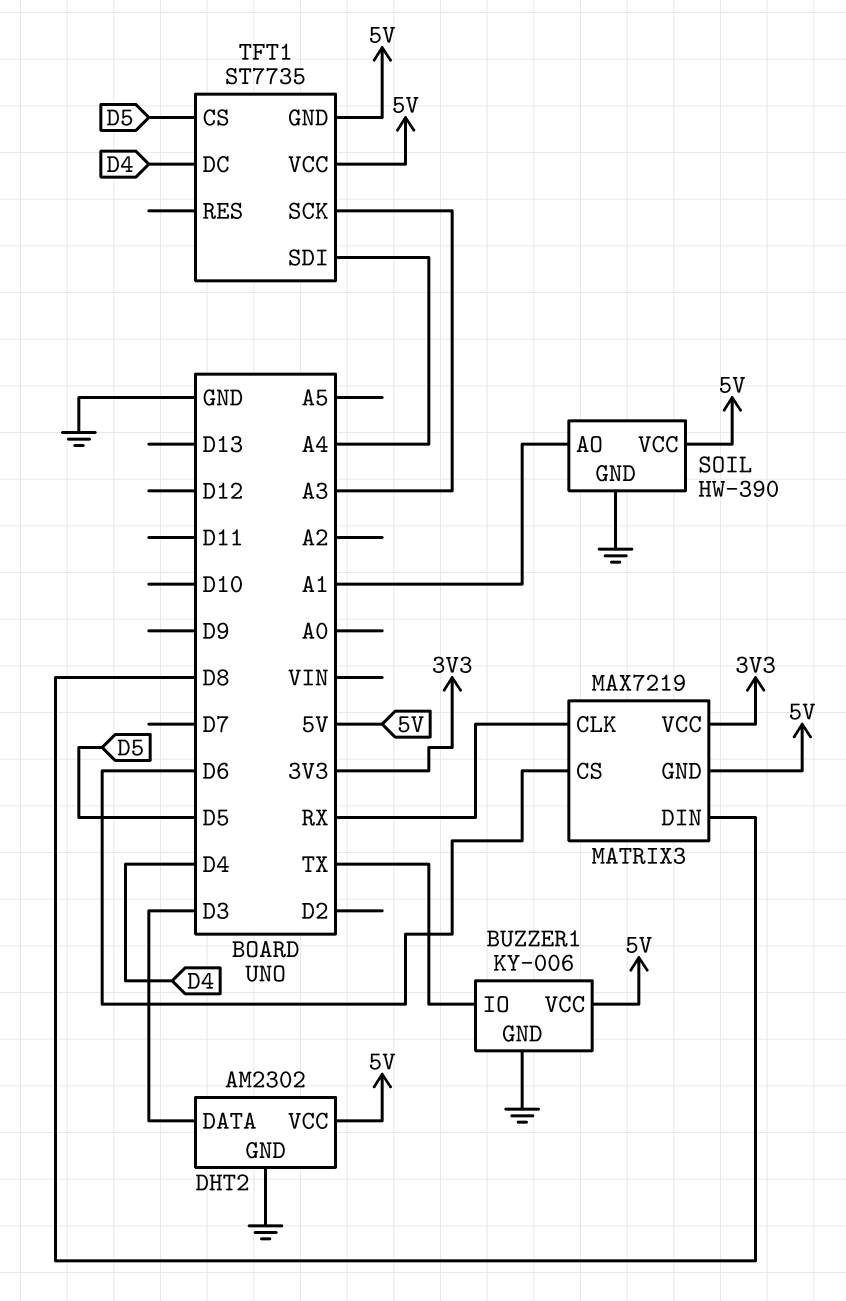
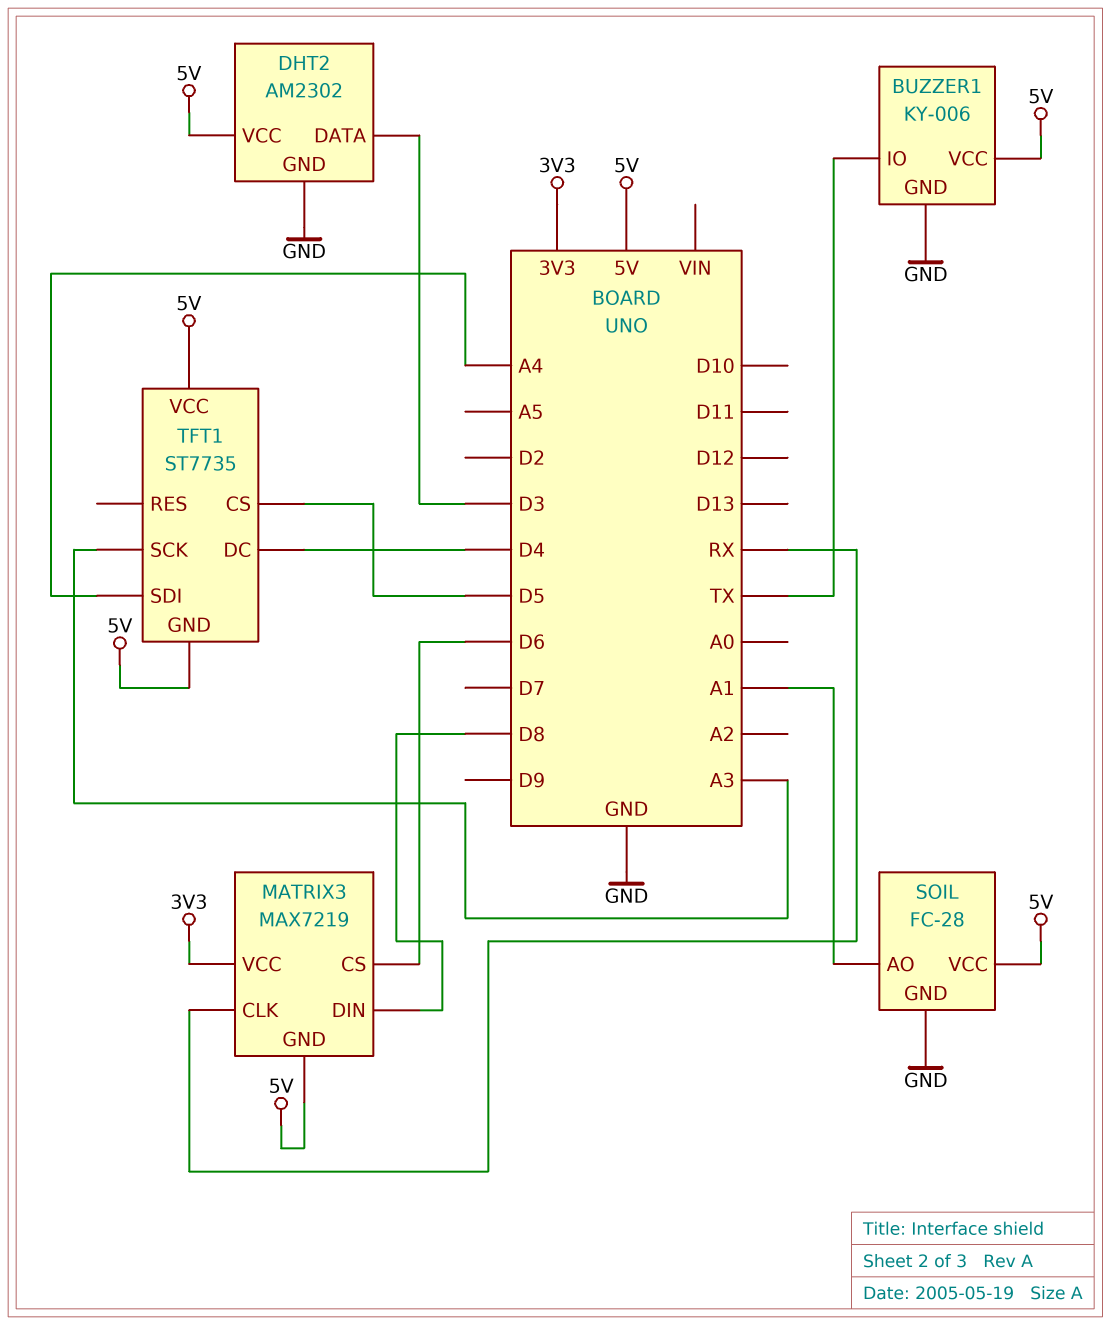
SOIL: HW-390 -> FC-28

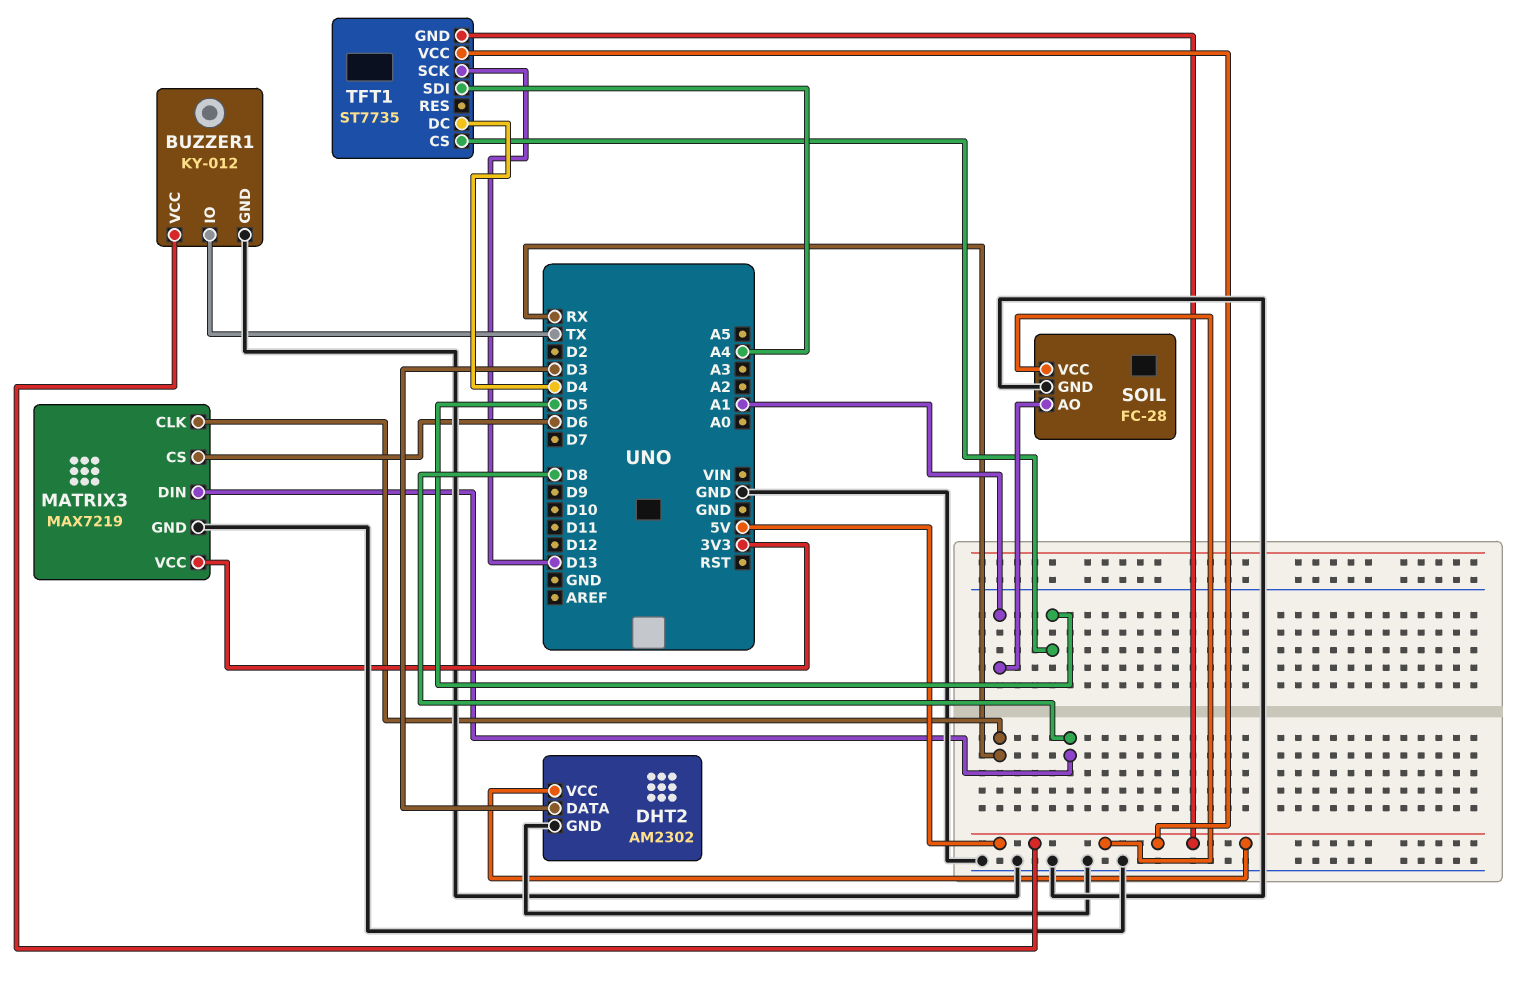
BUZZER1: KY-006 -> KY-012
MATRIX3 pin GND: 5V -> GND
TFT1 pin SCK: A3 -> D13

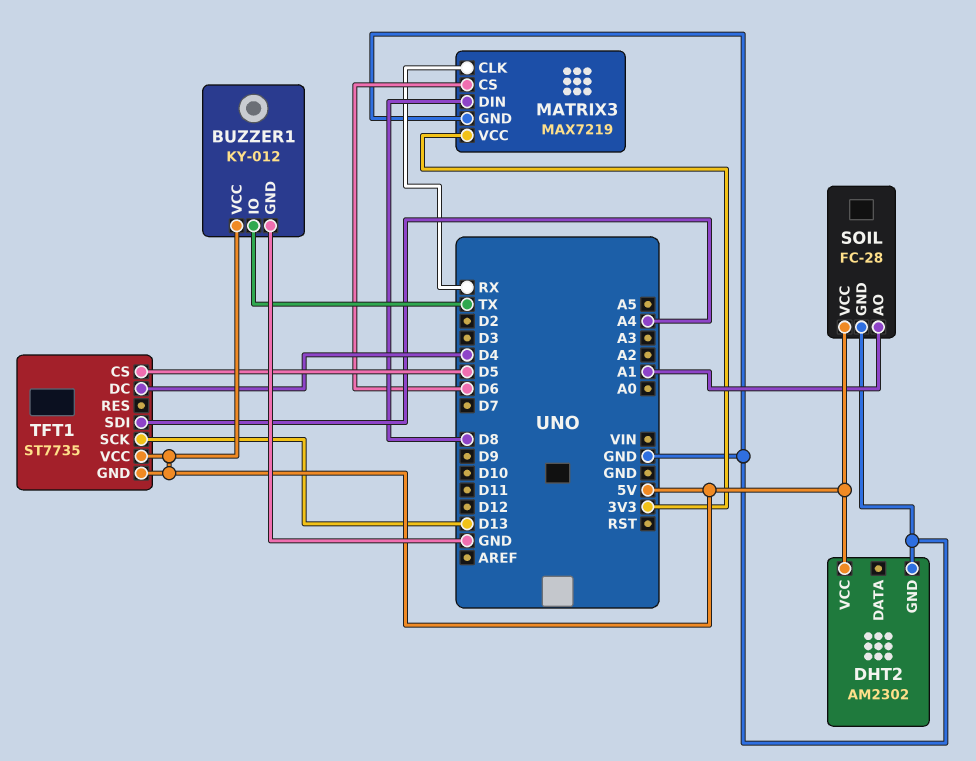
DHT2 pin DATA: D3 -> none

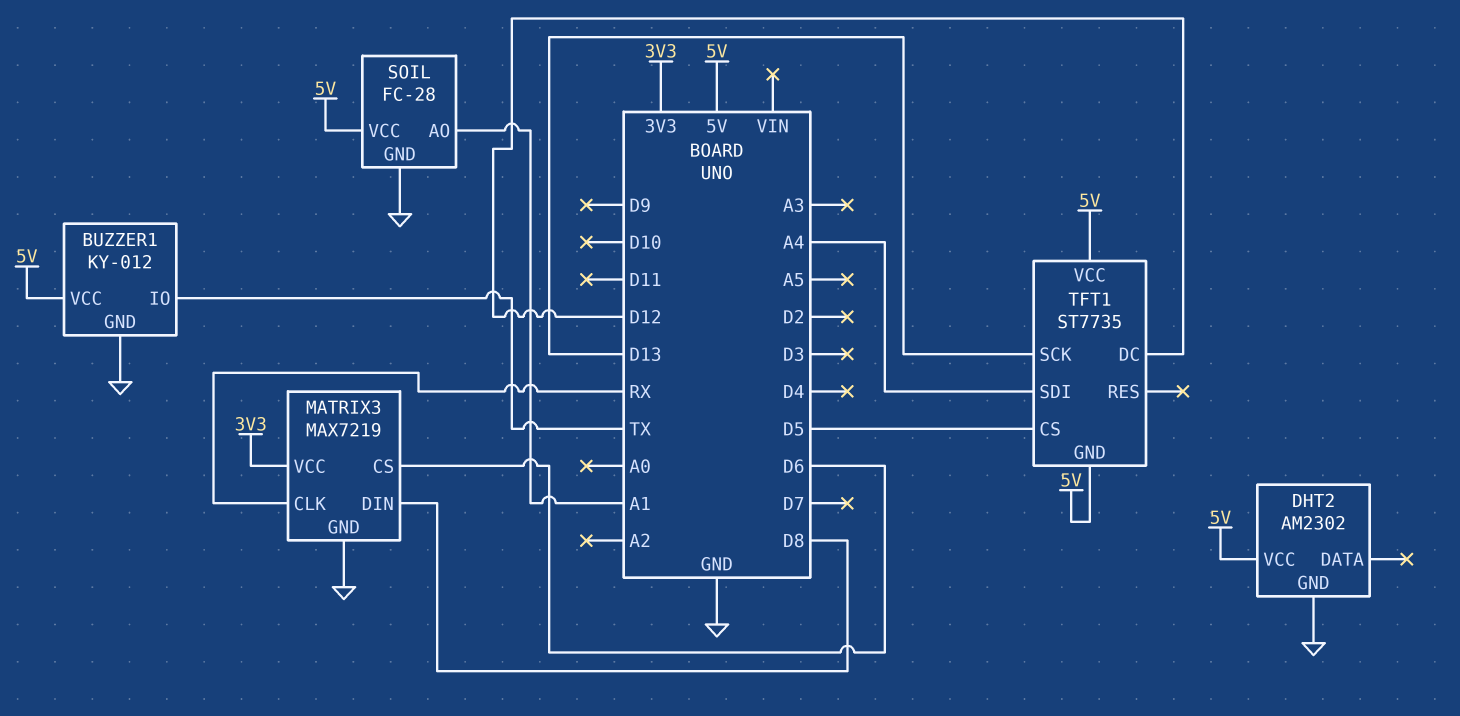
TFT1 pin DC: D4 -> D12

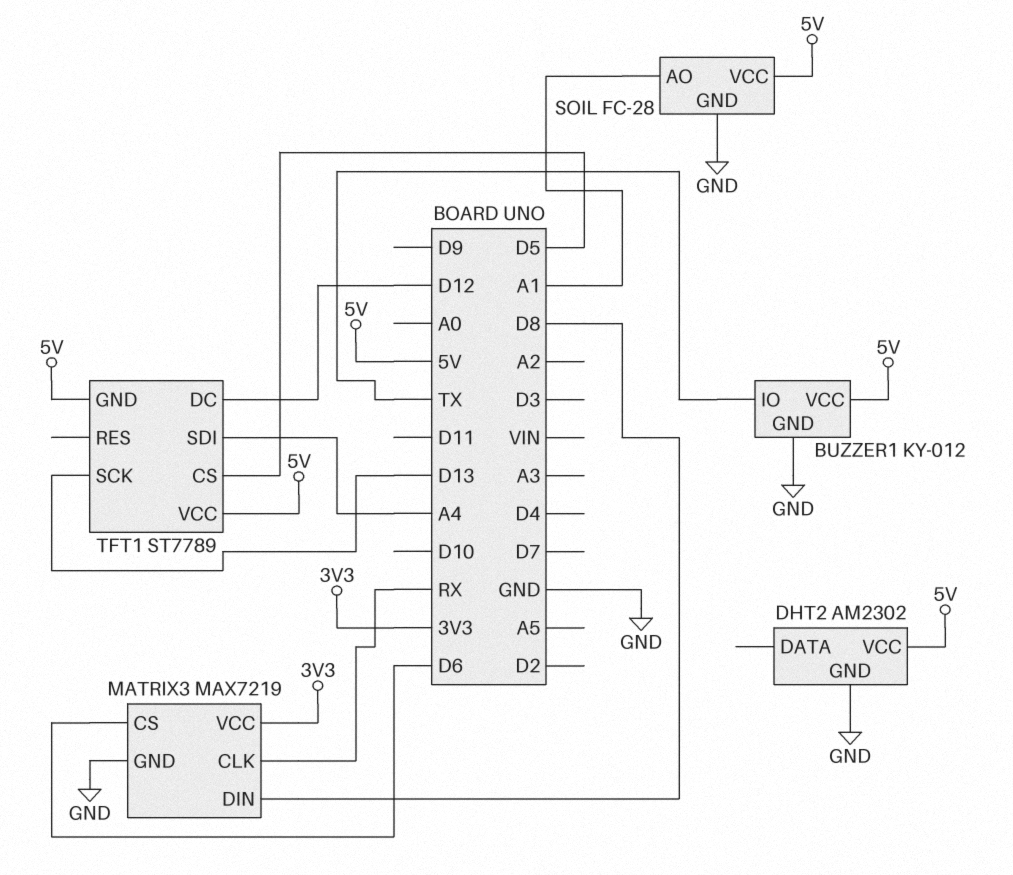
TFT1: ST7735 -> ST7789

